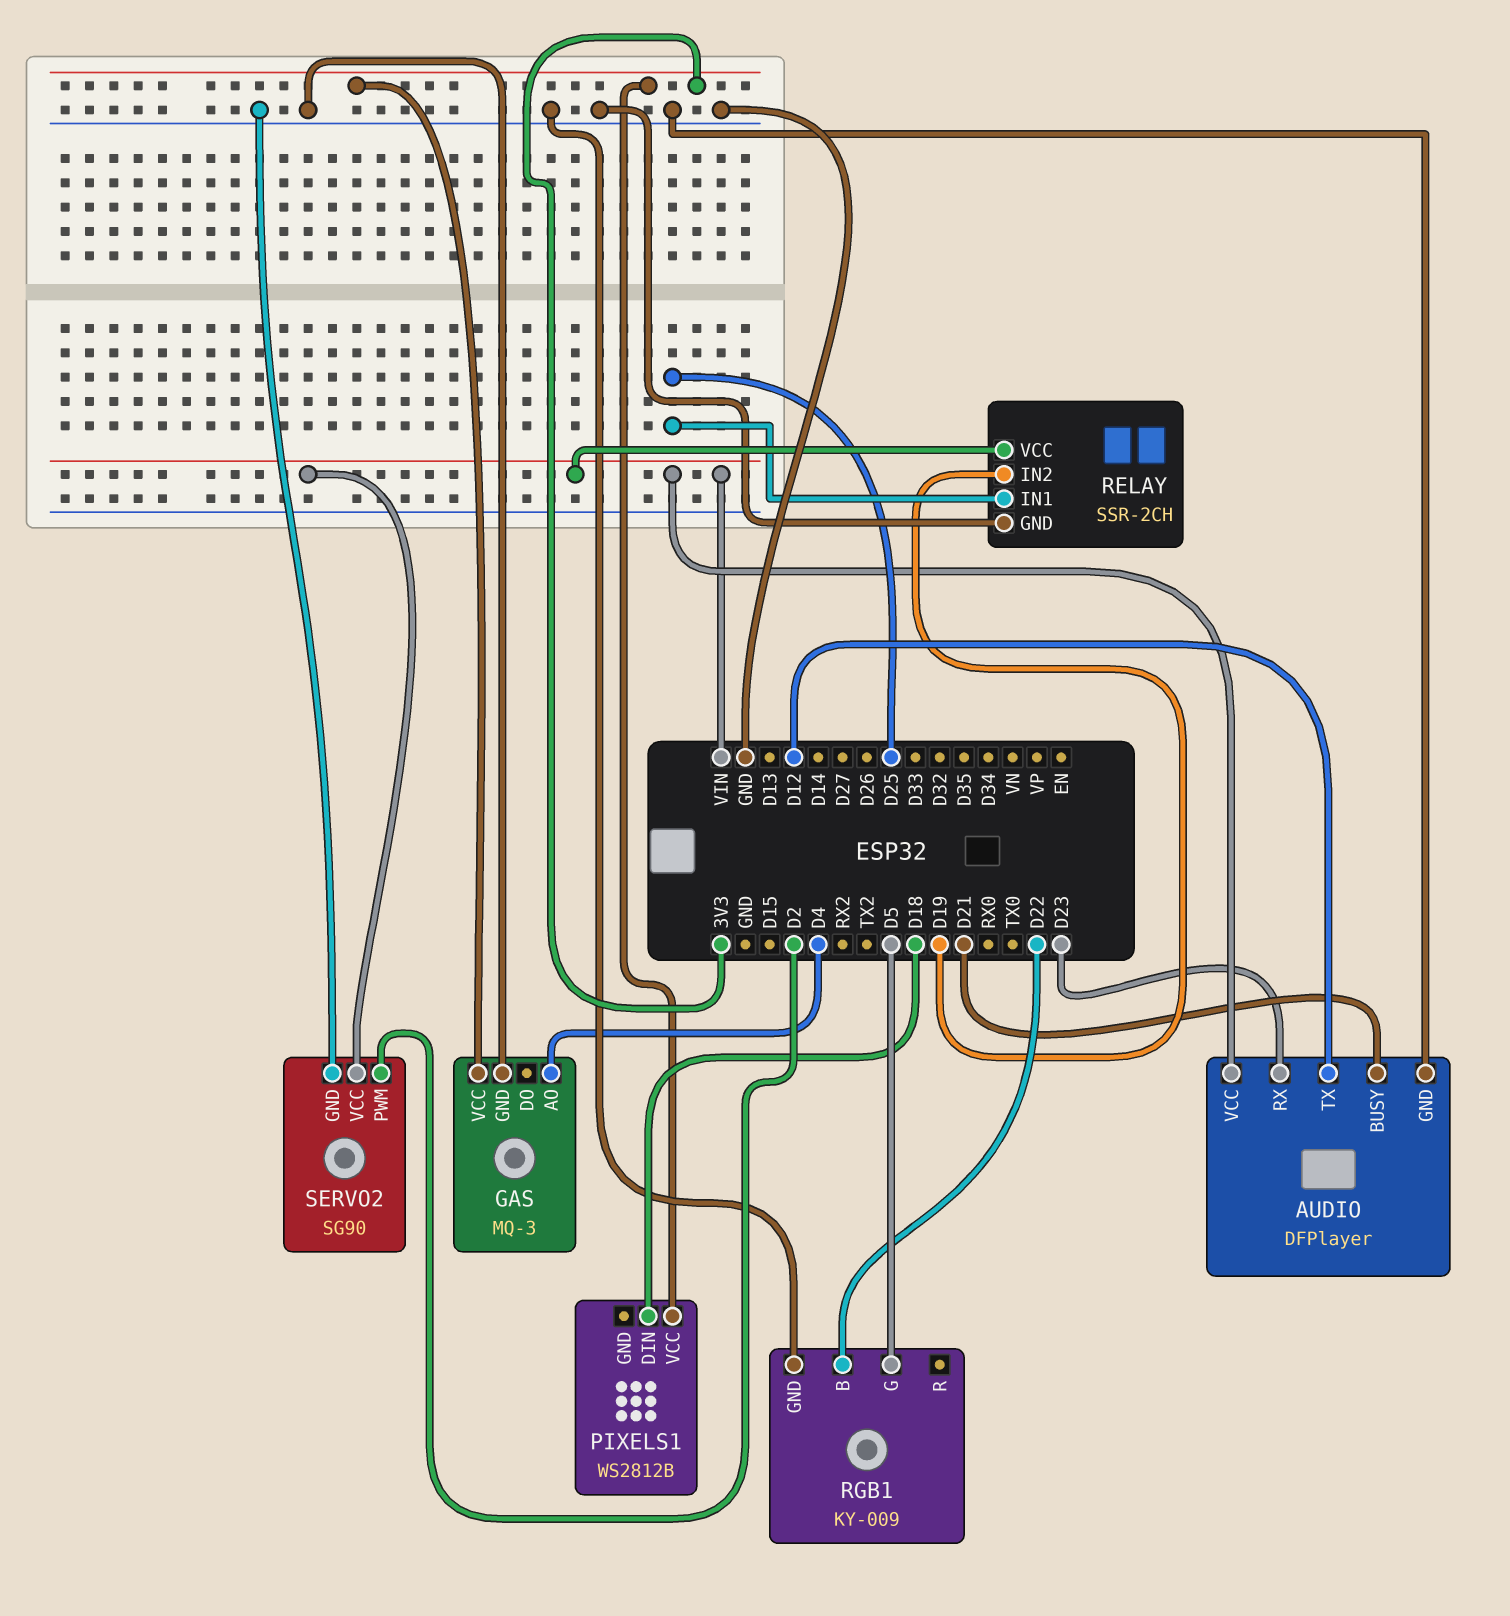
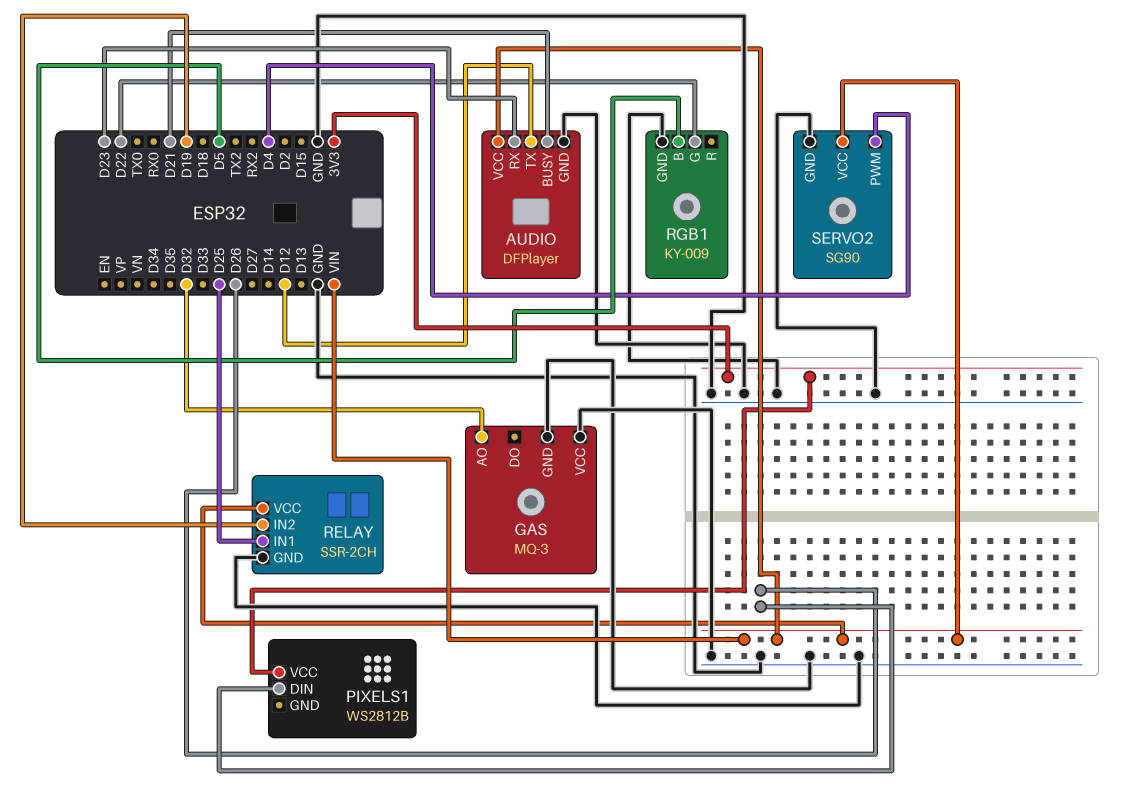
GAS pin AO: D4 -> D32
GAS pin VCC: 3V3 -> GND
PIXELS1 pin DIN: D18 -> D26
RGB1 pin B: D22 -> D5
RGB1 pin G: D5 -> D22
SERVO2 pin PWM: D2 -> D4

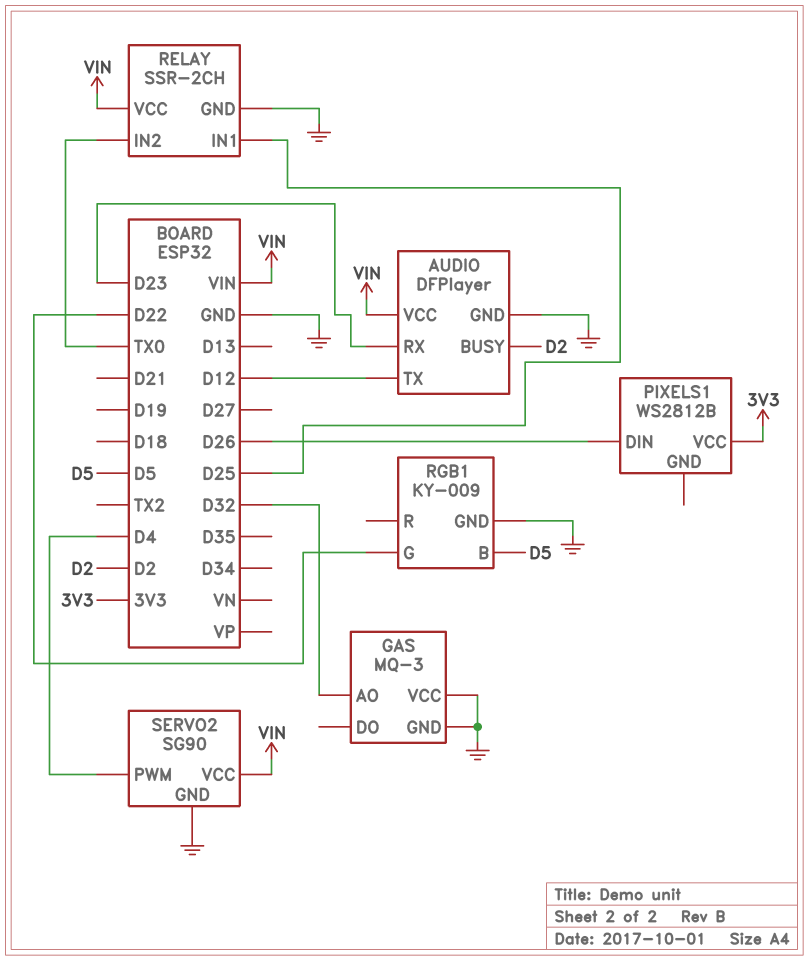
AUDIO pin BUSY: D21 -> D2
RELAY pin IN2: D19 -> TX0

